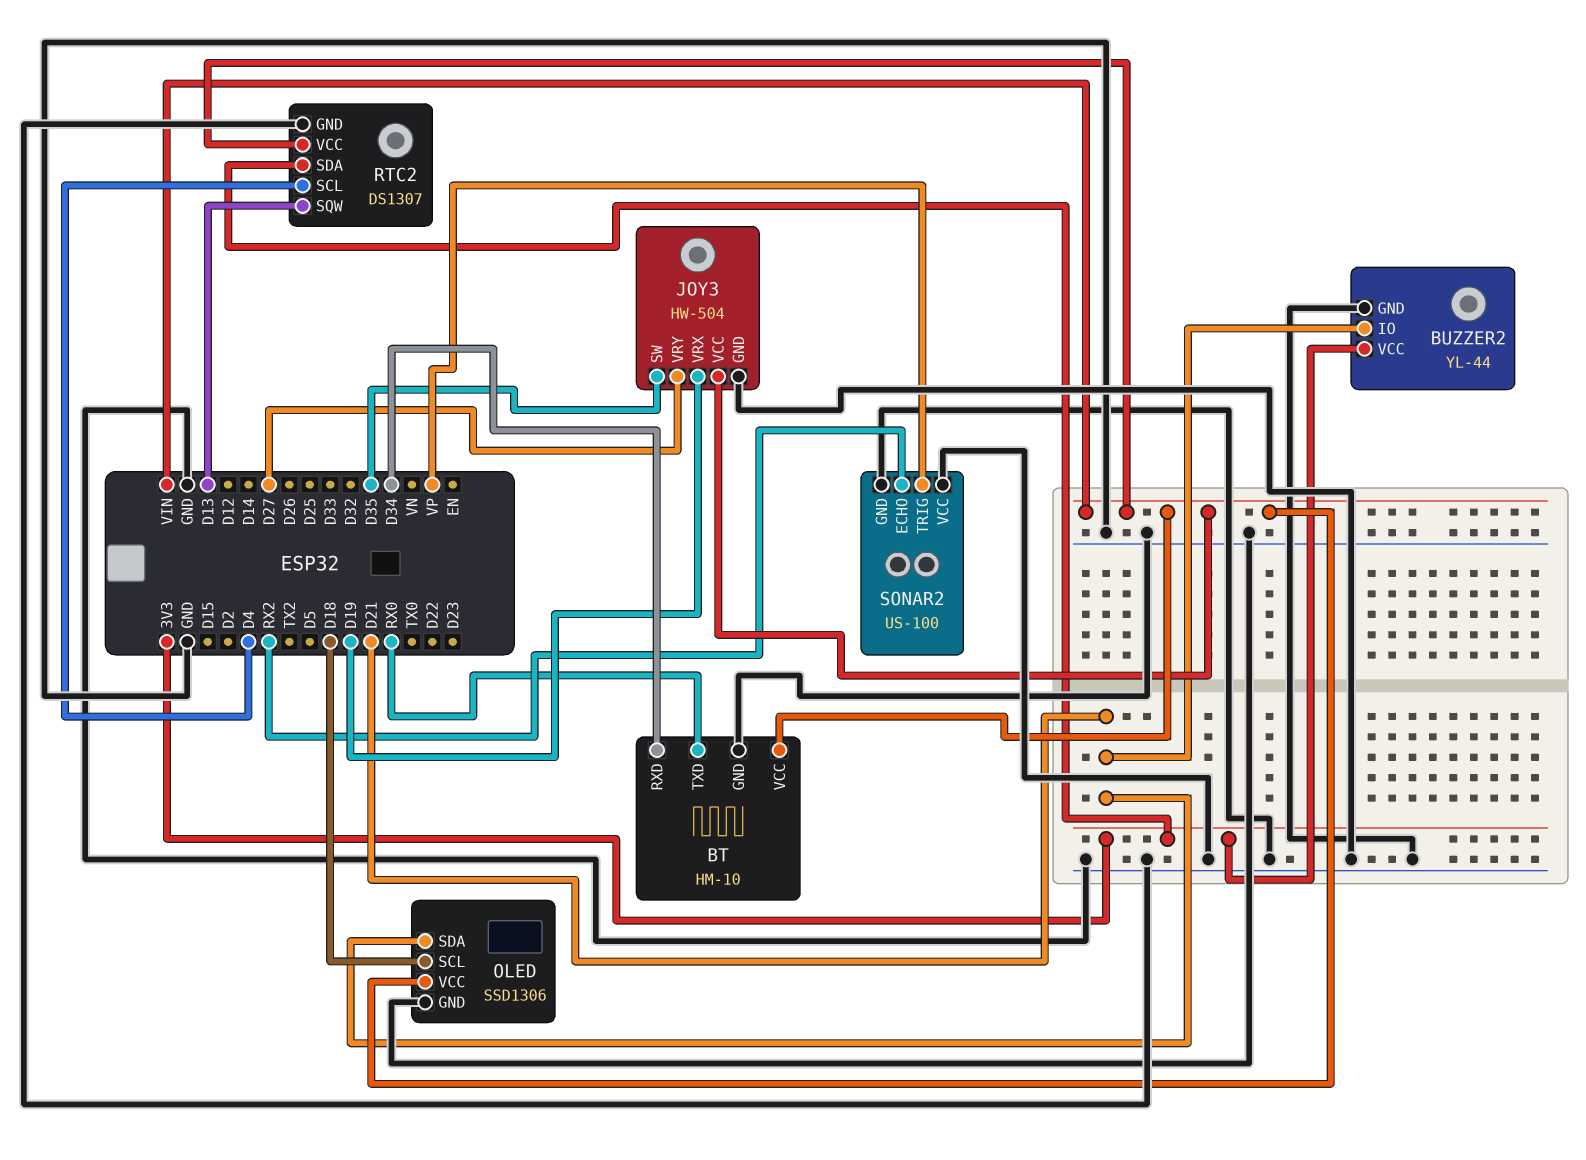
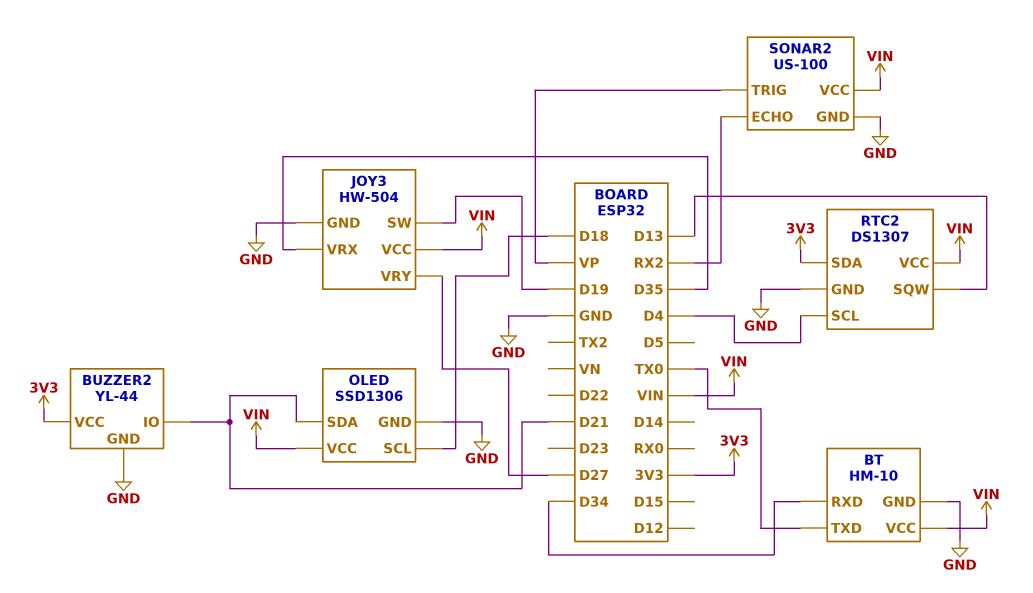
BT pin TXD: RX0 -> TX0
JOY3 pin SW: D35 -> D19
JOY3 pin VRX: D19 -> D35
SONAR2 pin VCC: GND -> VIN

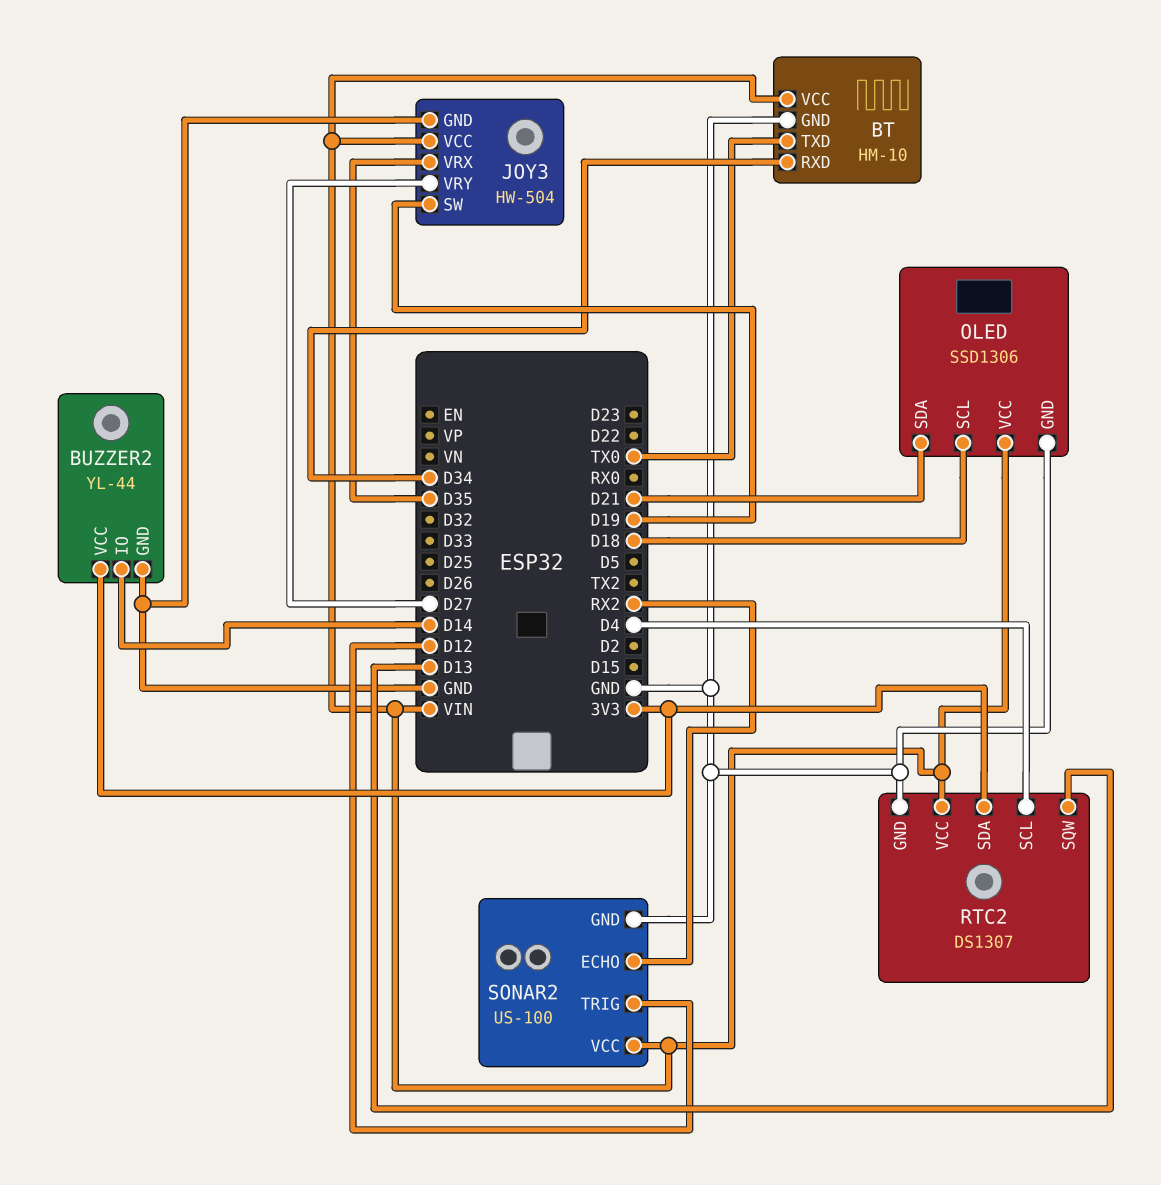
BUZZER2 pin IO: D21 -> D14
SONAR2 pin TRIG: VP -> D12

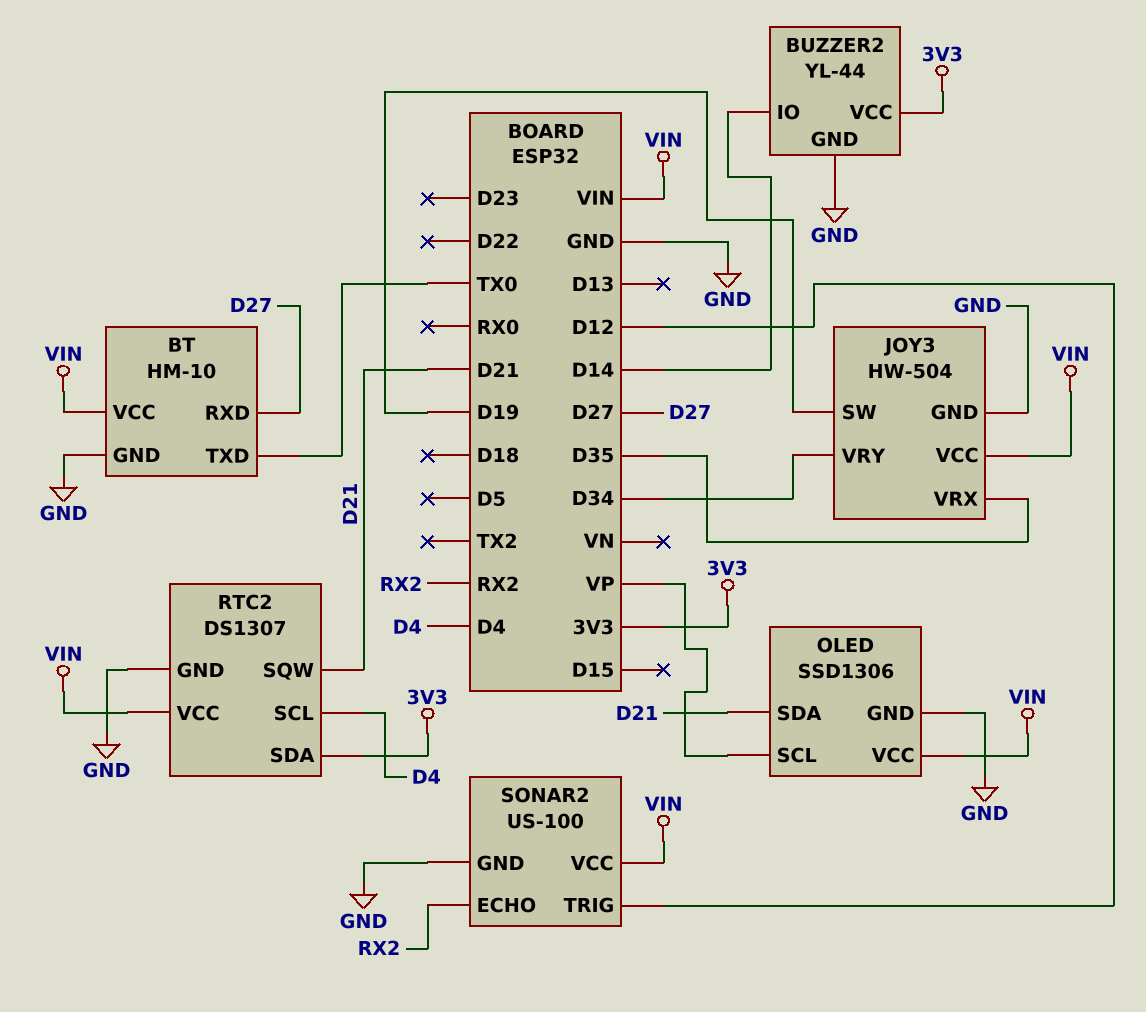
BT pin RXD: D34 -> D27
JOY3 pin VRY: D27 -> D34
OLED pin SCL: D18 -> VP
RTC2 pin SQW: D13 -> D21

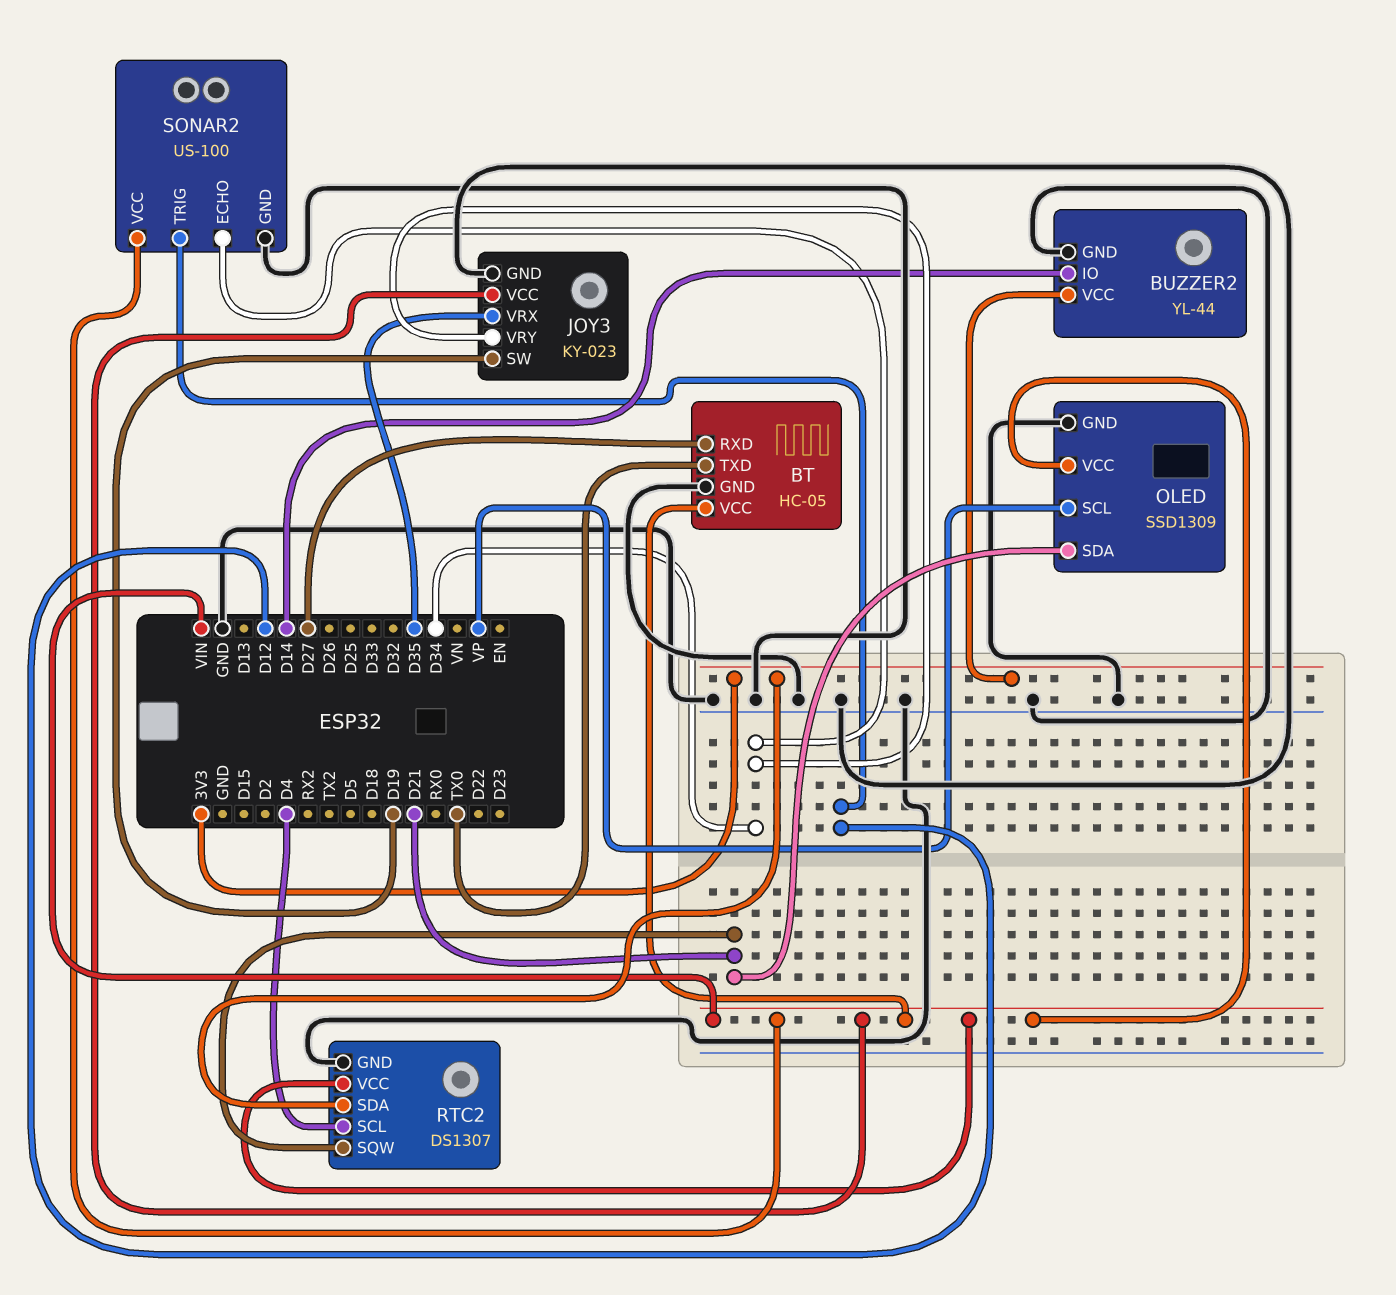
BT: HM-10 -> HC-05
JOY3: HW-504 -> KY-023
OLED: SSD1306 -> SSD1309
SONAR2 pin ECHO: RX2 -> D34

